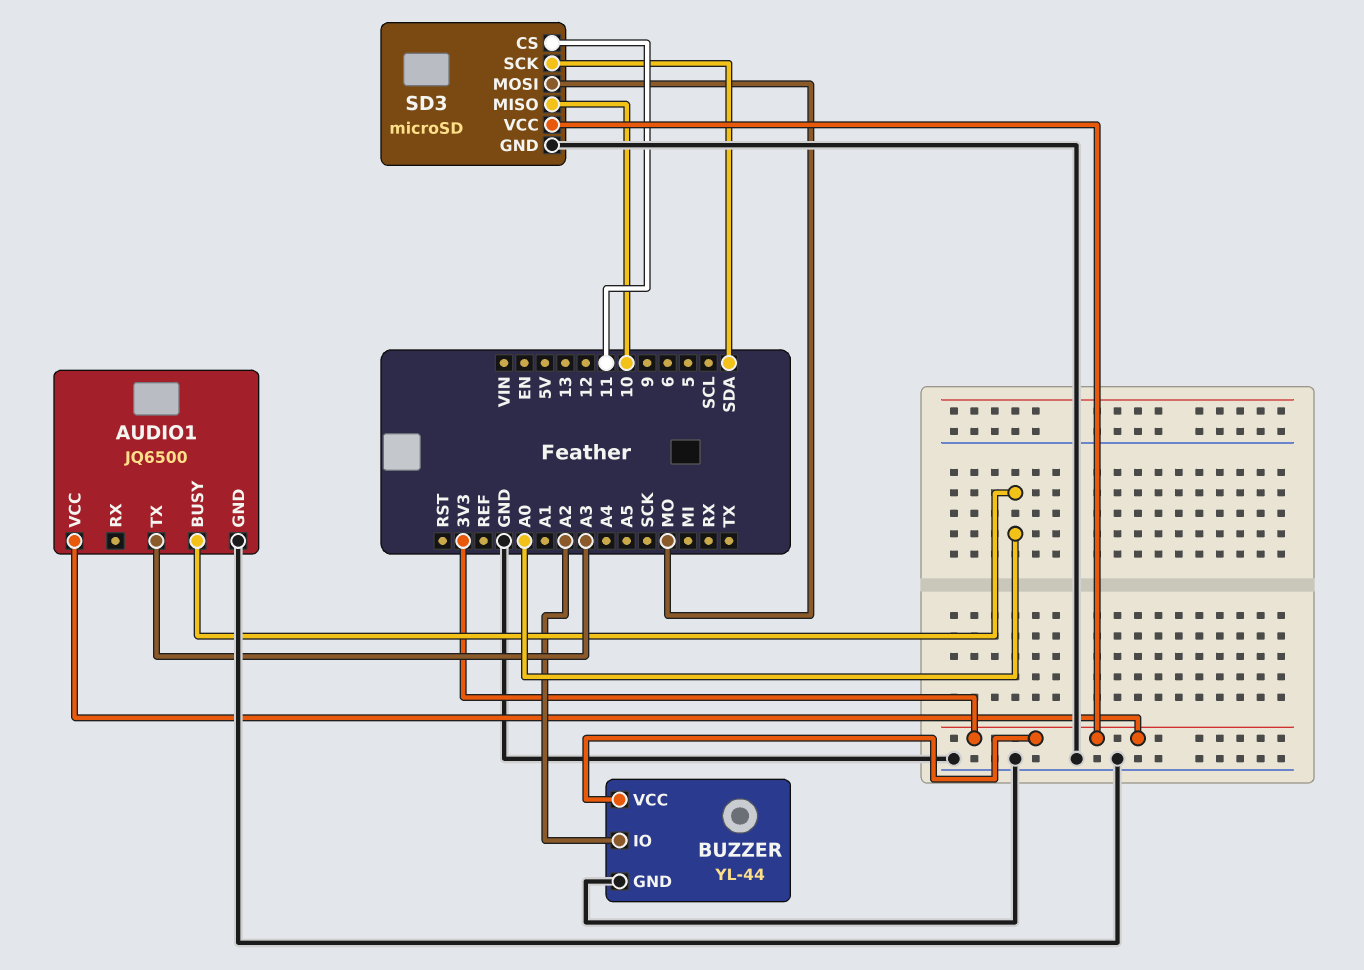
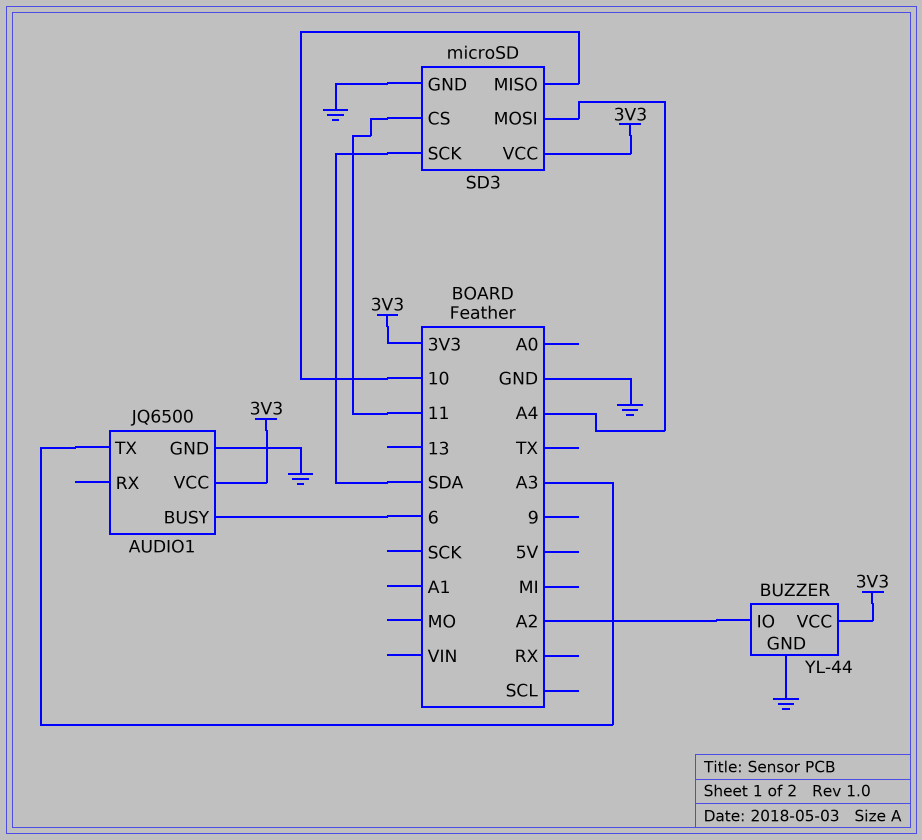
AUDIO1 pin BUSY: A0 -> 6
SD3 pin MOSI: MO -> A4

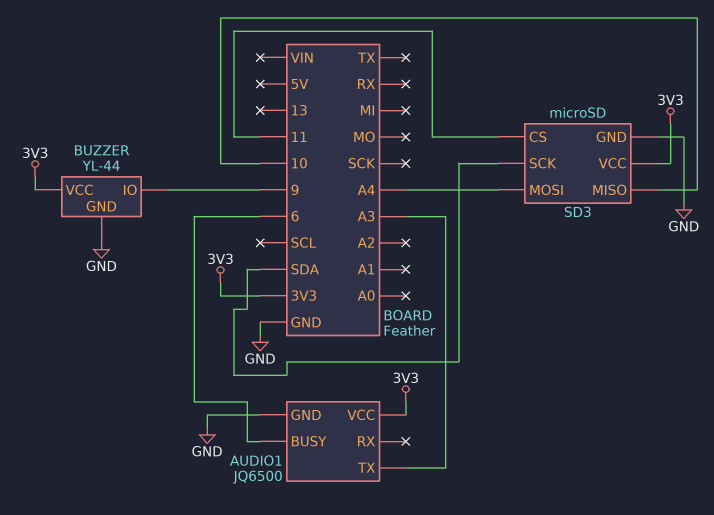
BUZZER pin IO: A2 -> 9

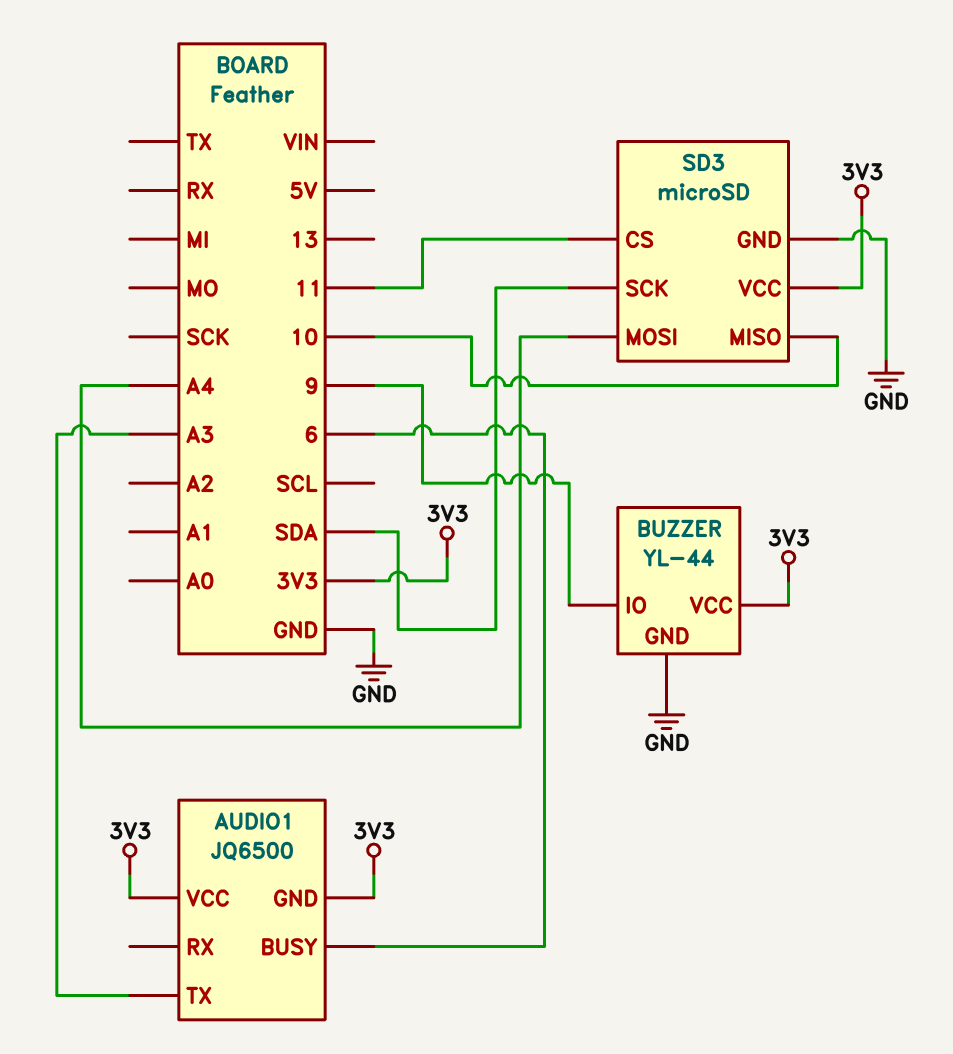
AUDIO1 pin GND: GND -> 3V3

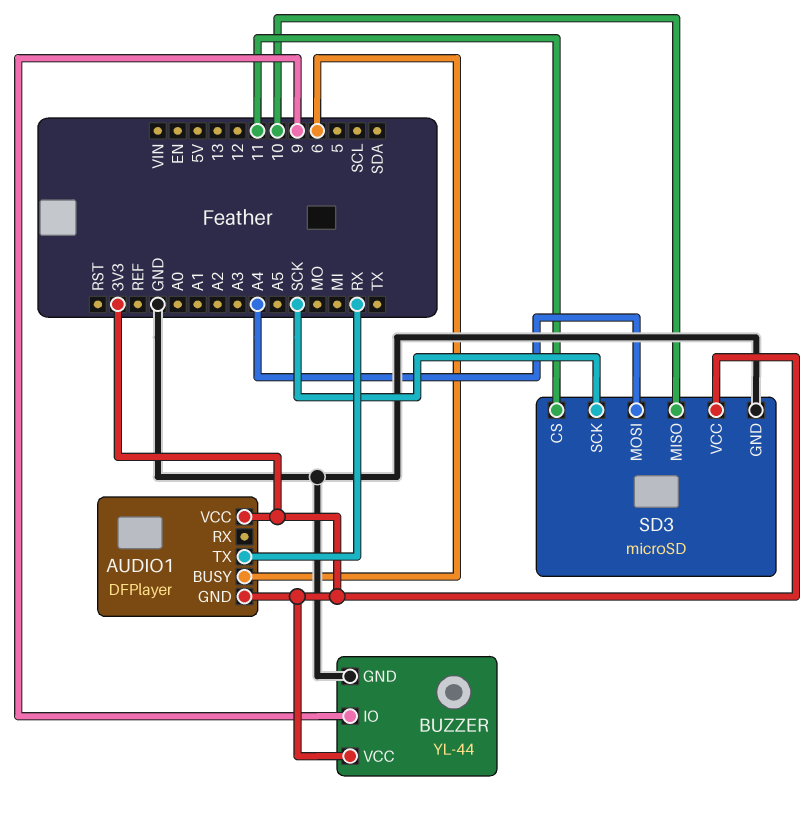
AUDIO1: JQ6500 -> DFPlayer
AUDIO1 pin TX: A3 -> RX
SD3 pin SCK: SDA -> SCK

